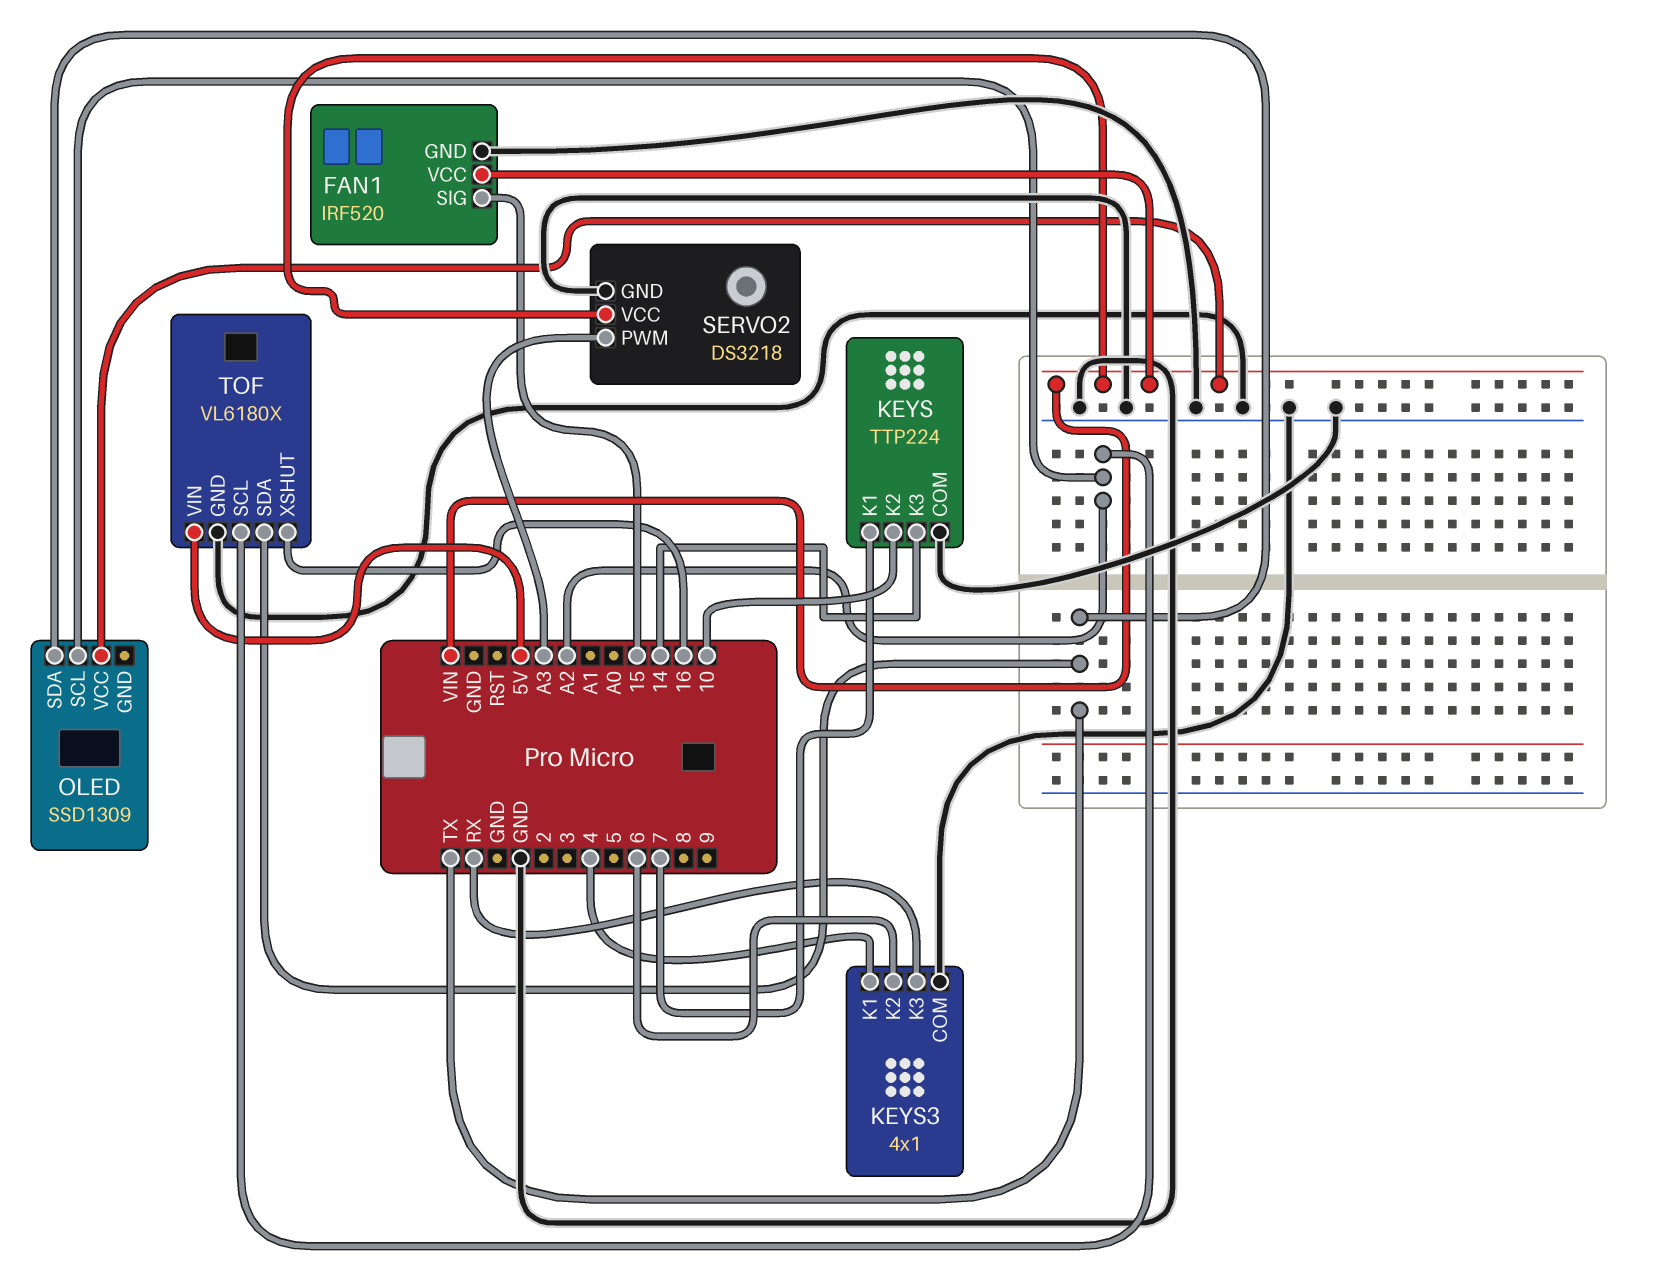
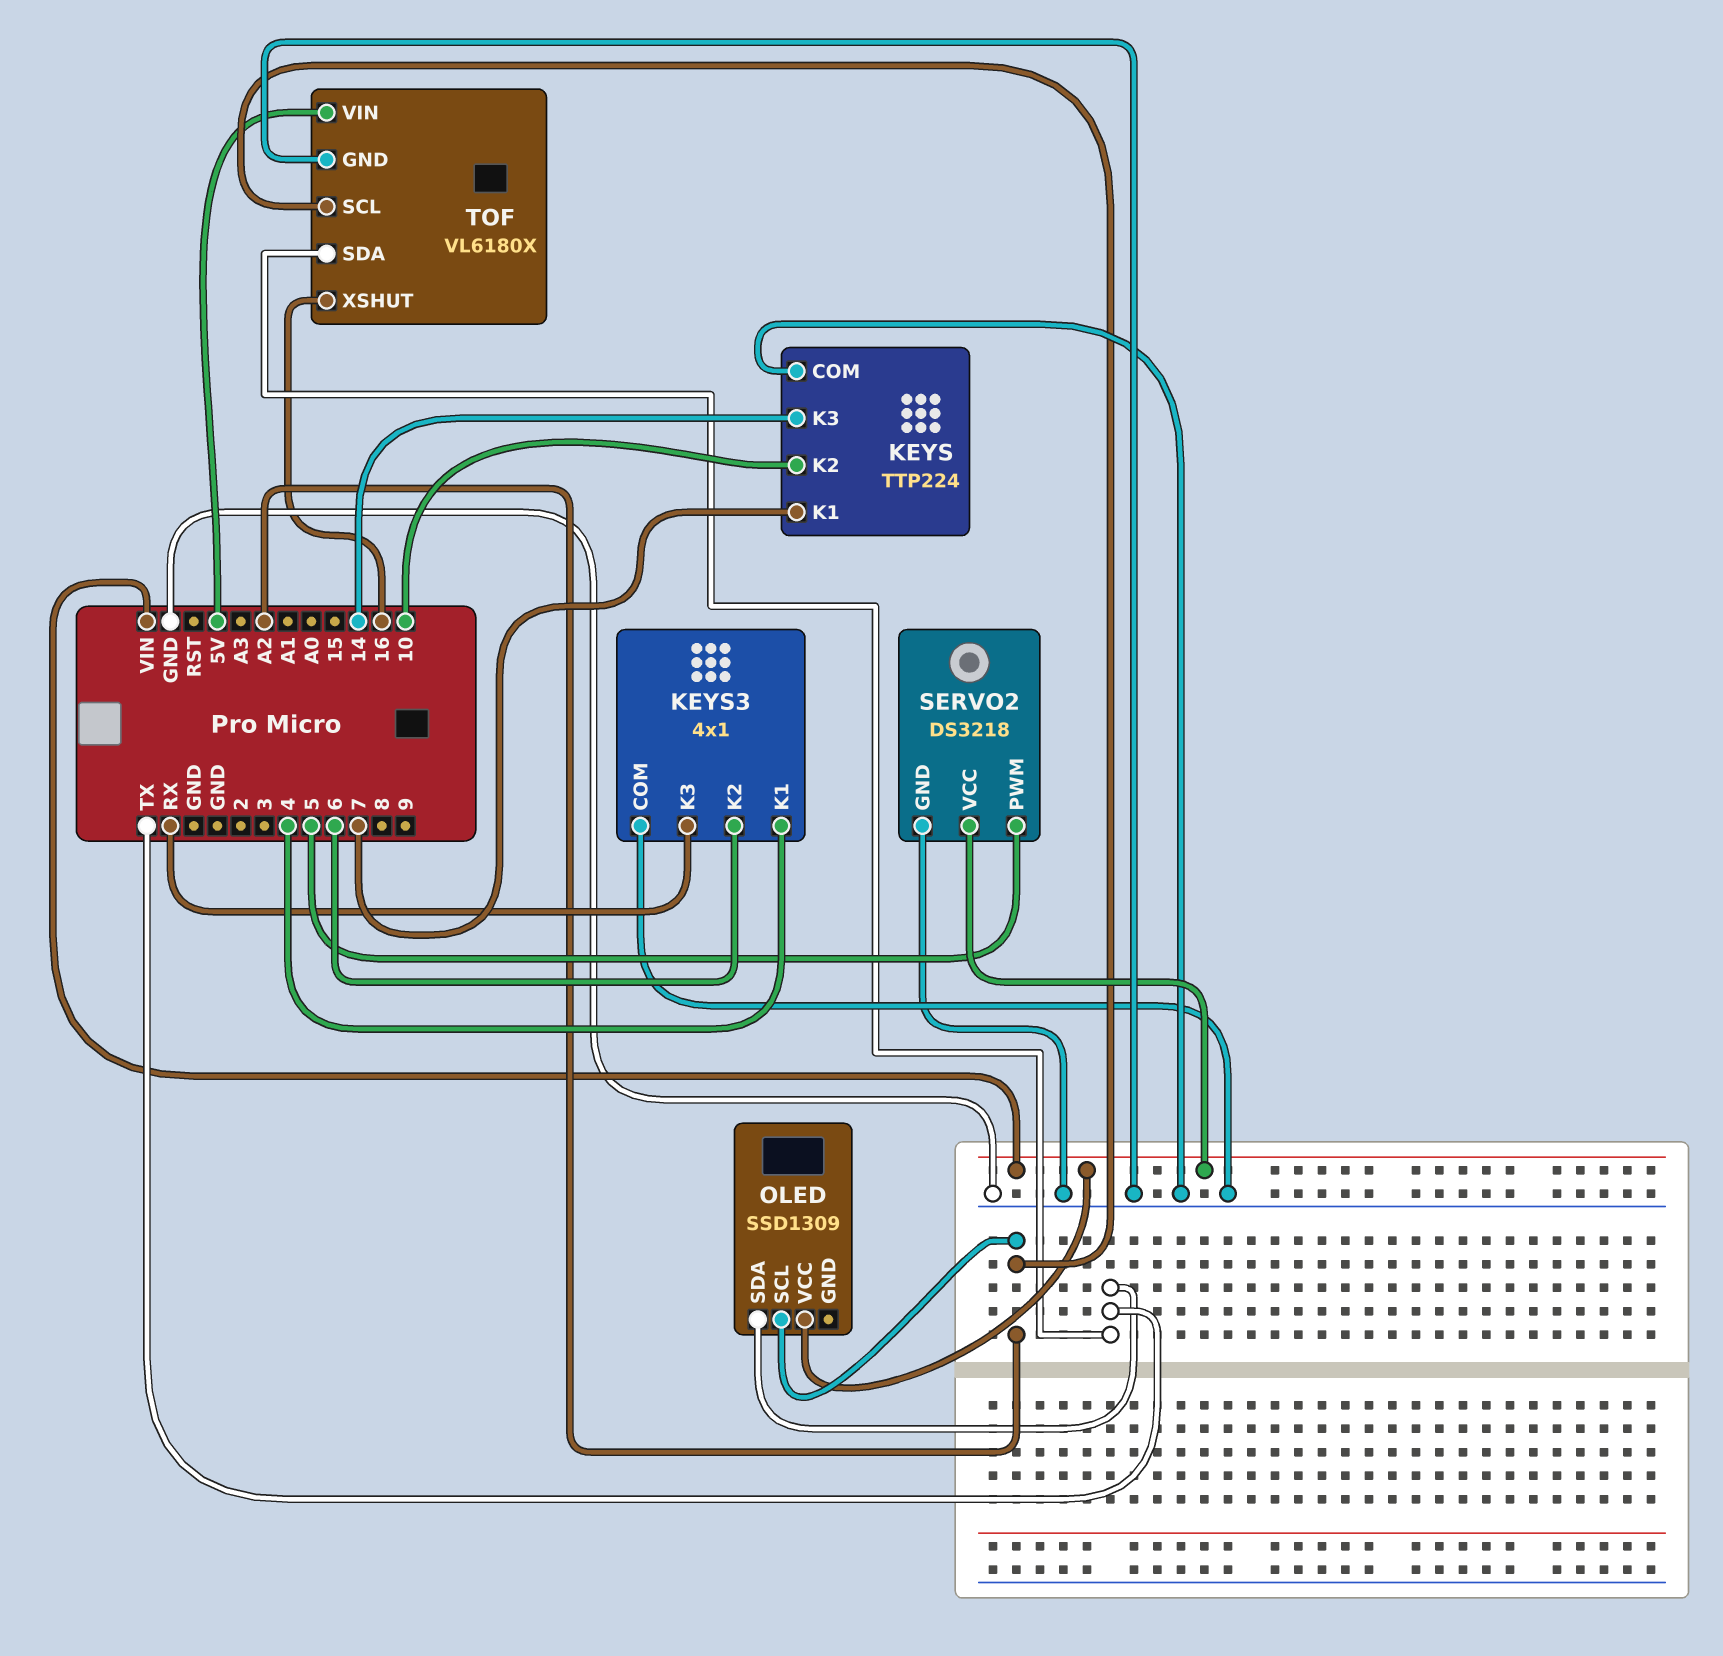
FAN1: IRF520 -> none
FAN1 pin GND: GND -> none
FAN1 pin SIG: 15 -> none
FAN1 pin VCC: VIN -> none
SERVO2 pin PWM: A3 -> 5

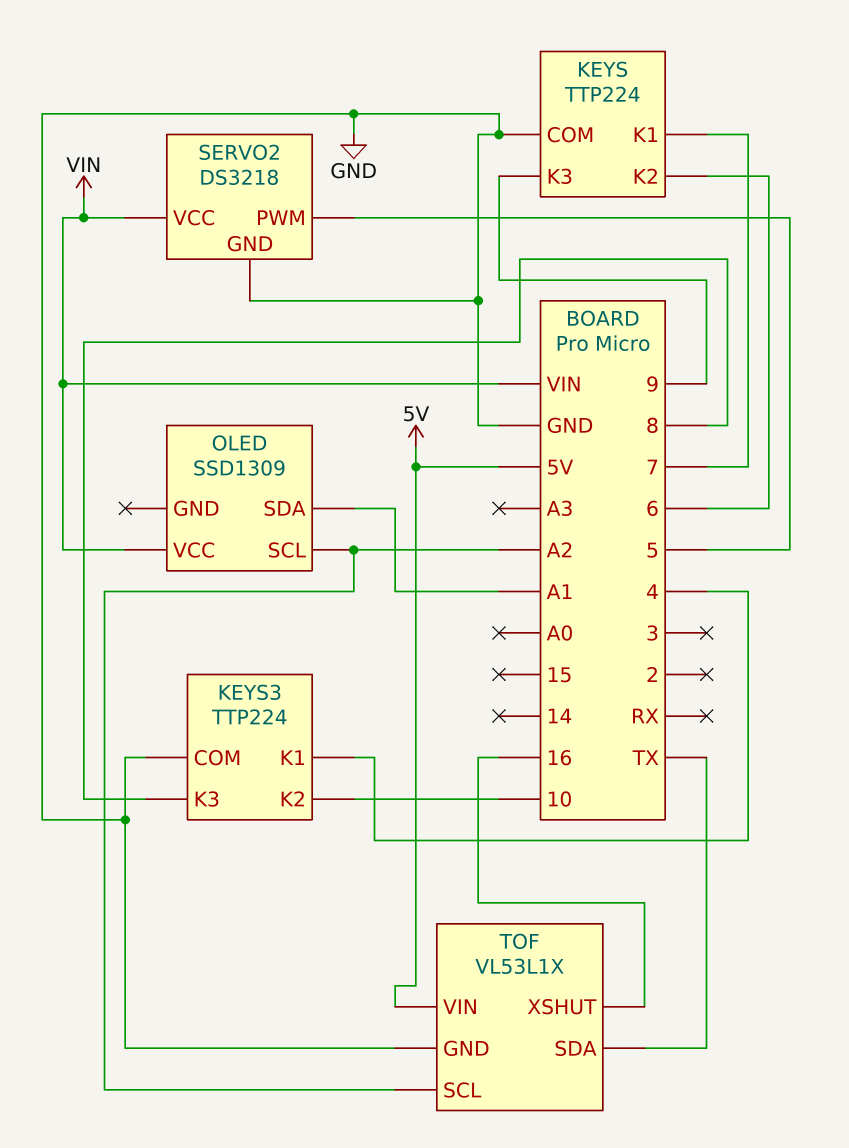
KEYS pin K2: 10 -> 6
KEYS pin K3: 14 -> 9
KEYS3: 4x1 -> TTP224
KEYS3 pin K2: 6 -> 10
KEYS3 pin K3: RX -> 8
OLED pin SDA: TX -> A1
TOF: VL6180X -> VL53L1X

